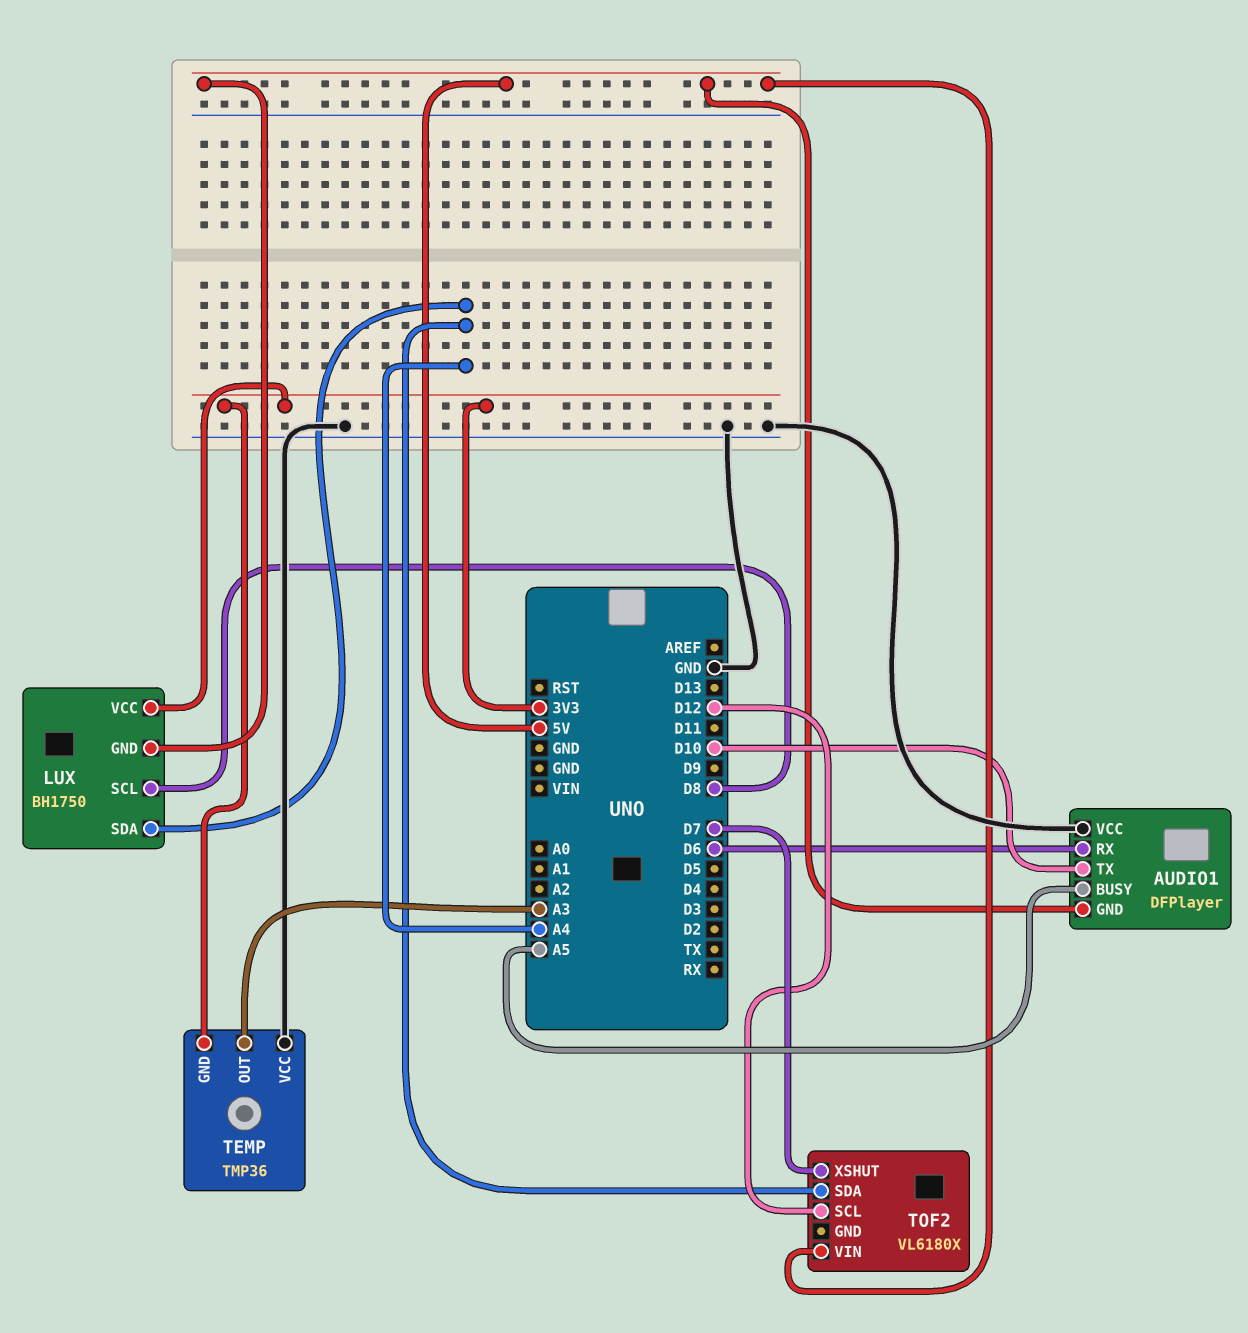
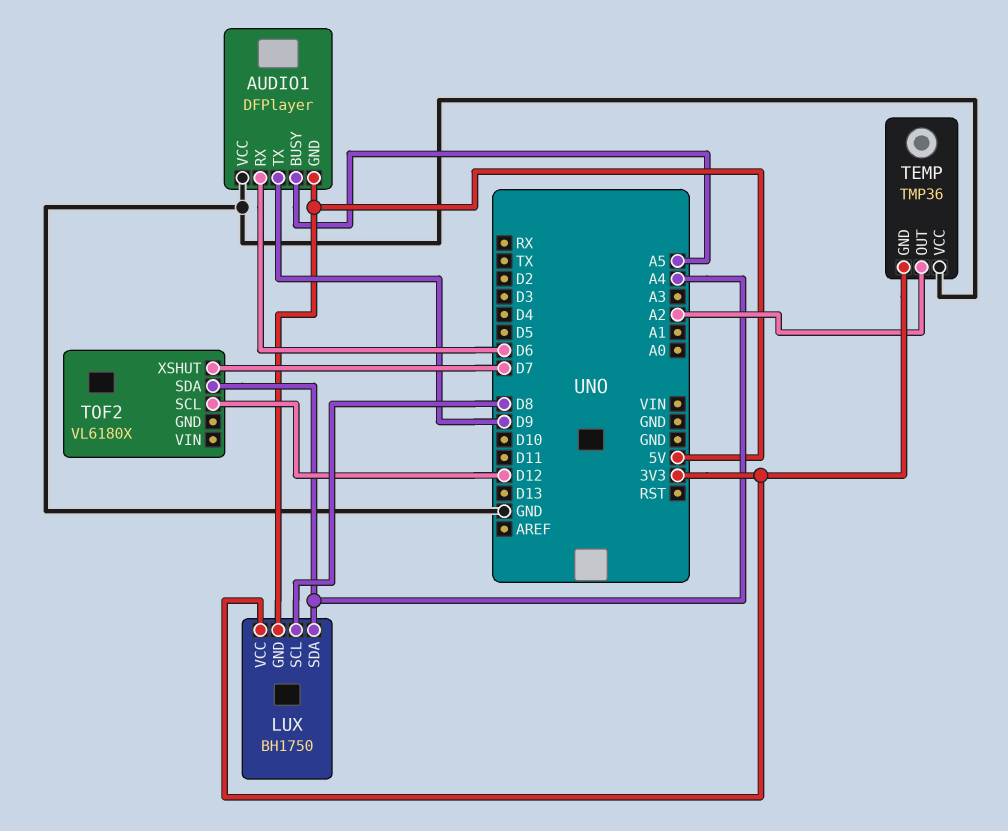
AUDIO1 pin TX: D10 -> D9
TEMP pin OUT: A3 -> A2
TOF2 pin VIN: 5V -> none

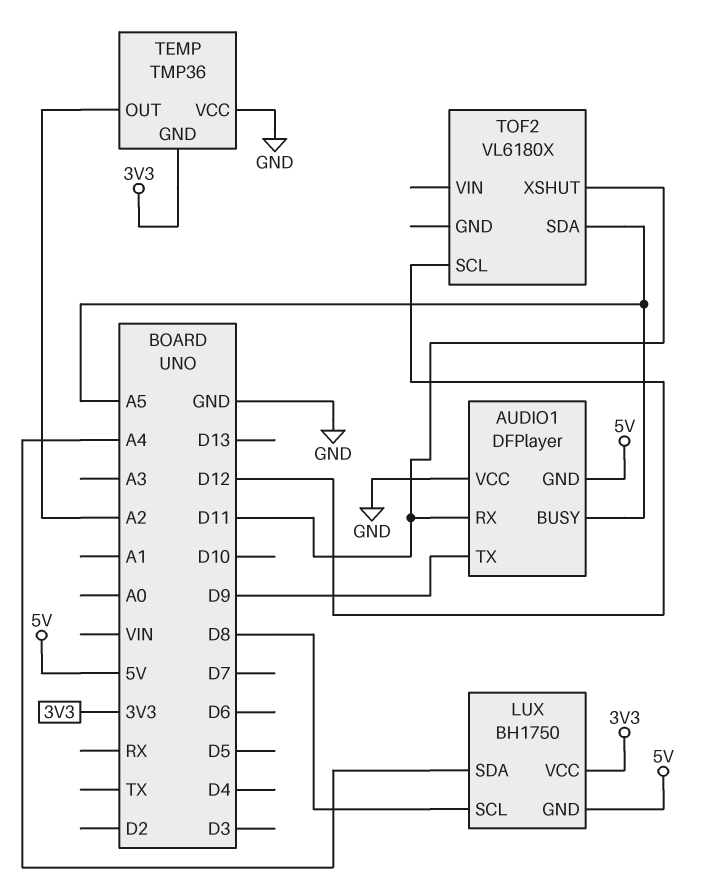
AUDIO1 pin RX: D6 -> D11
TOF2 pin SDA: A4 -> A5
TOF2 pin XSHUT: D7 -> D11

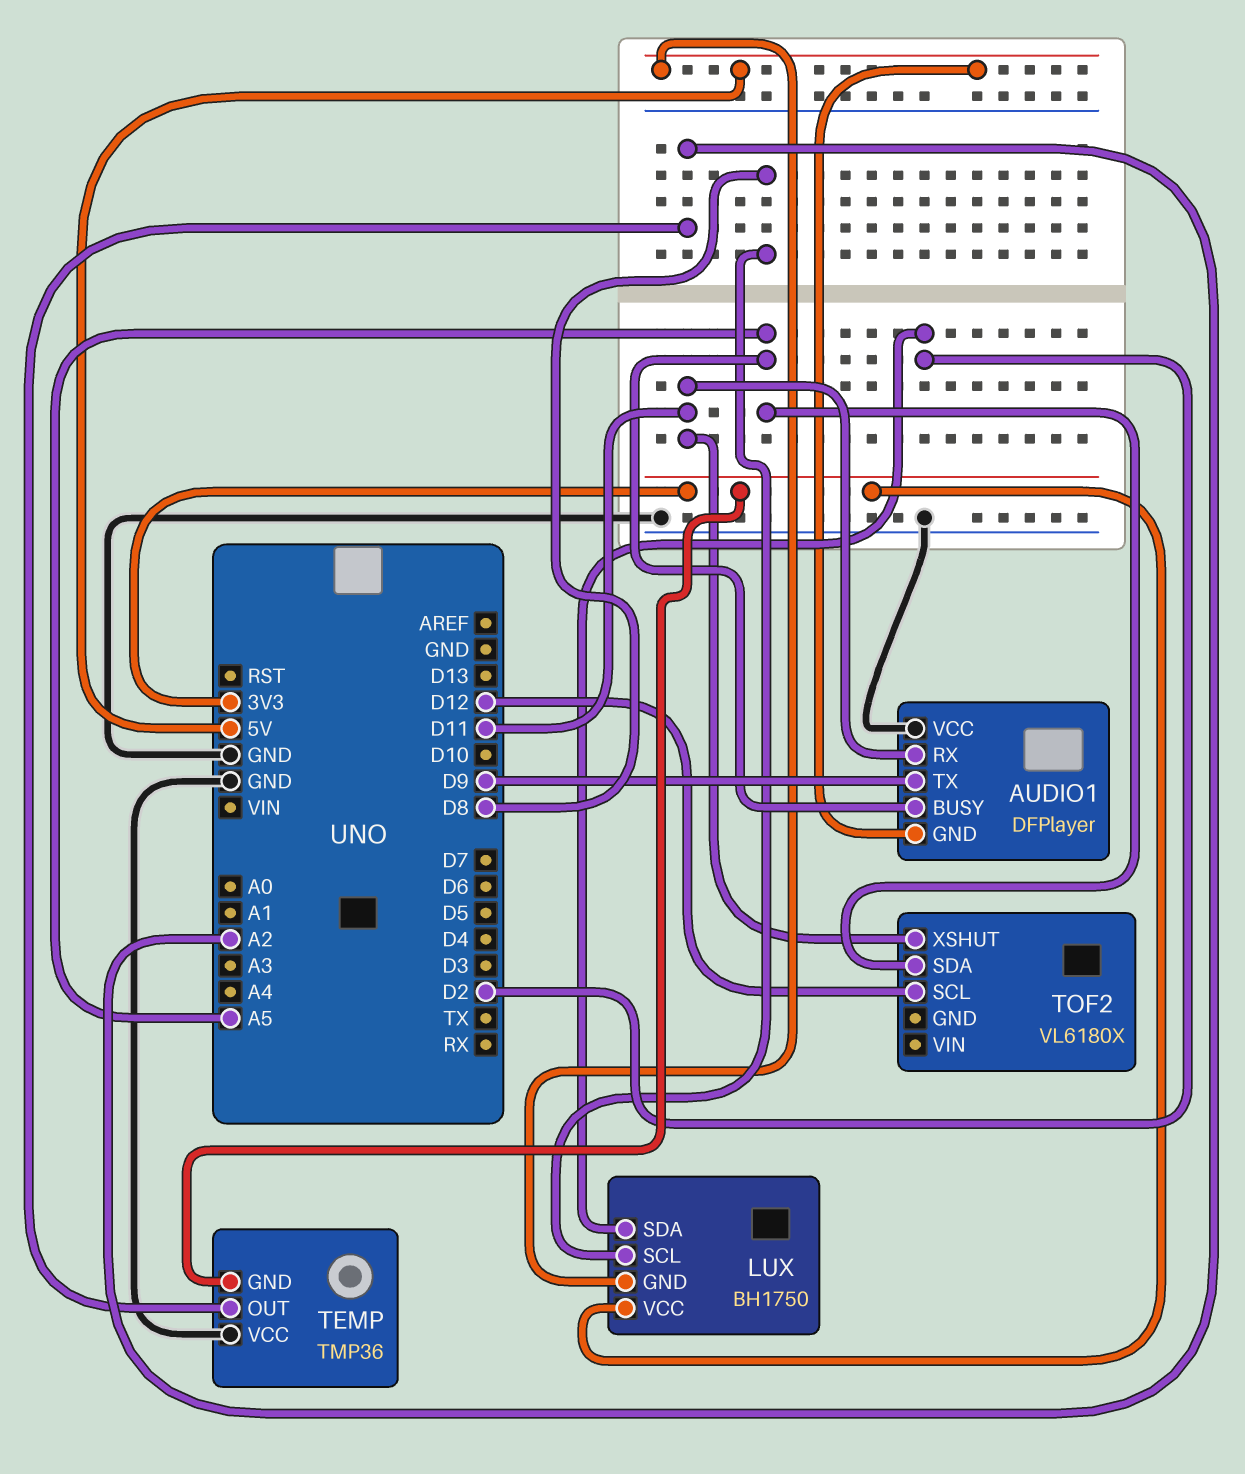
LUX pin SDA: A4 -> D2

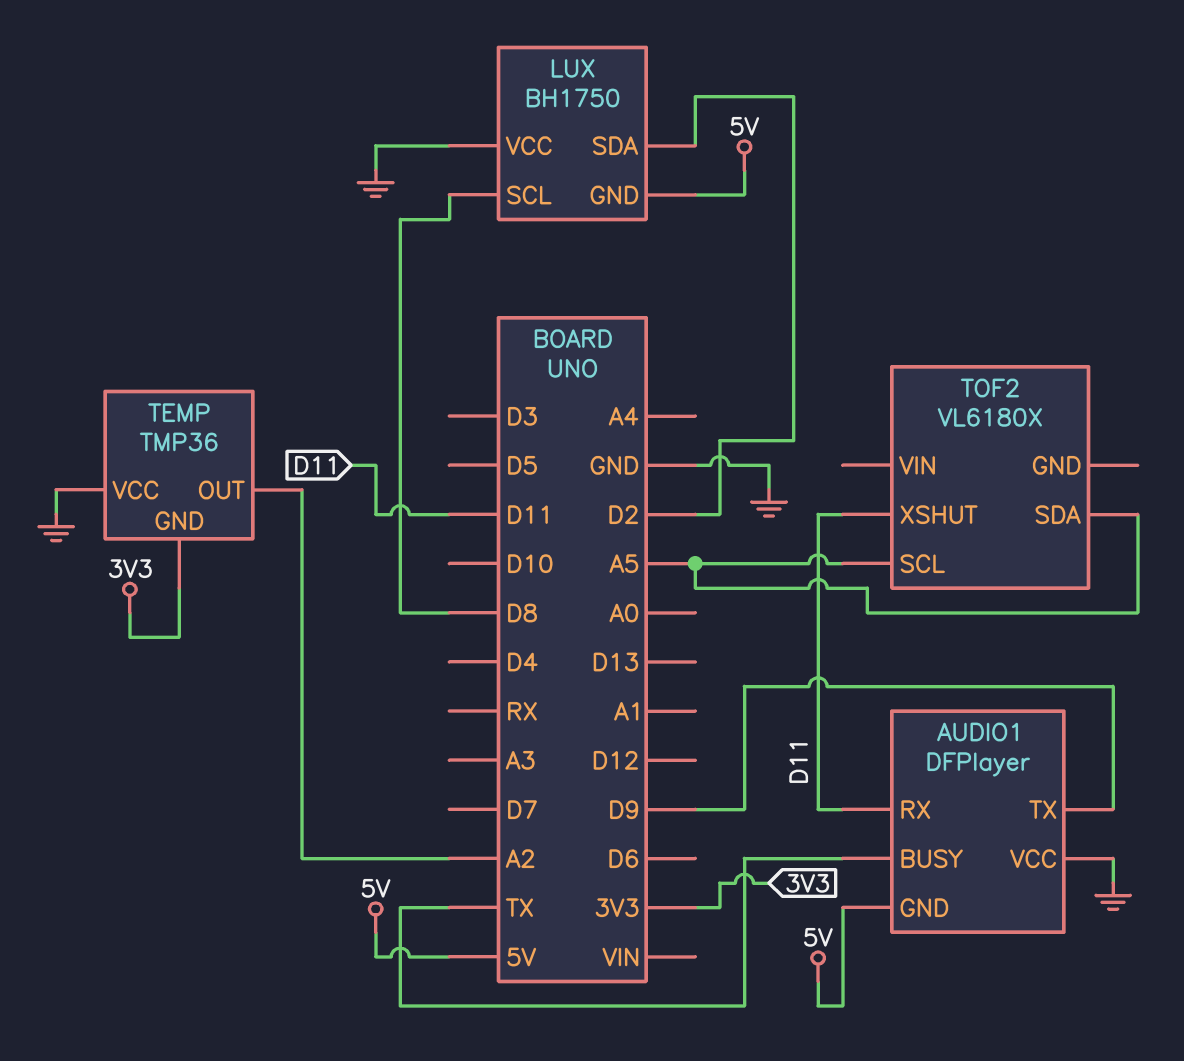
AUDIO1 pin BUSY: A5 -> TX
LUX pin VCC: 3V3 -> GND
TOF2 pin SCL: D12 -> A5

